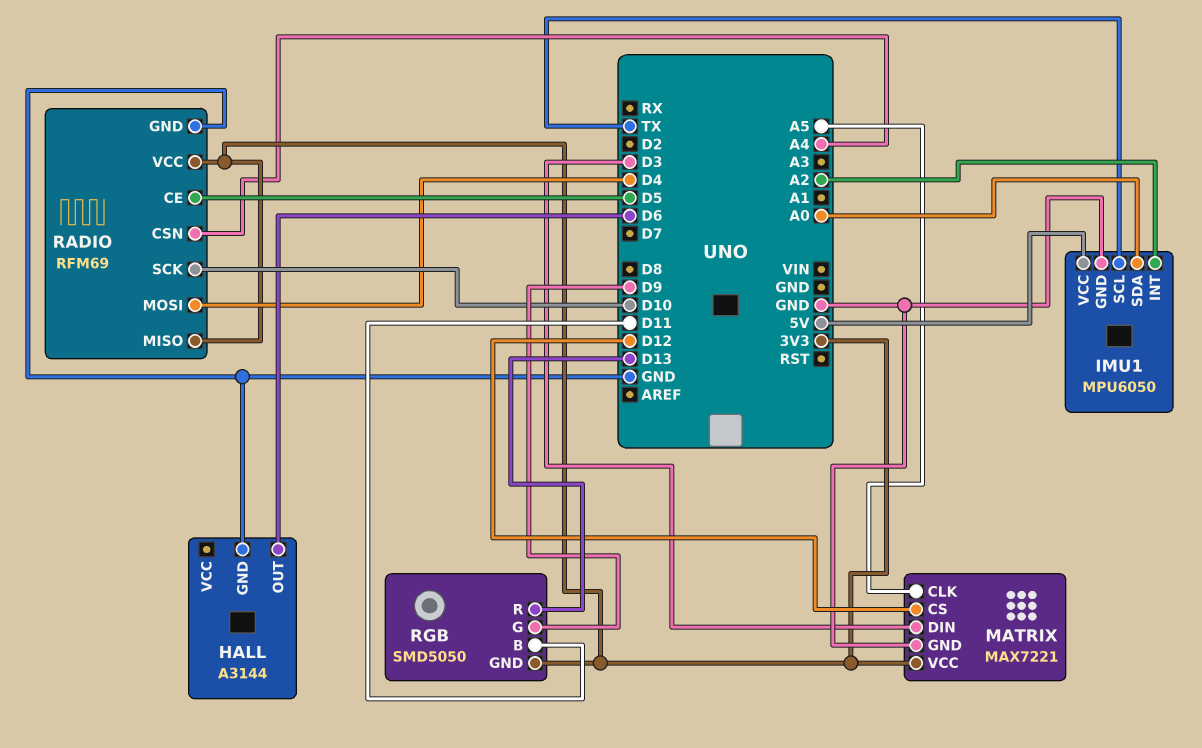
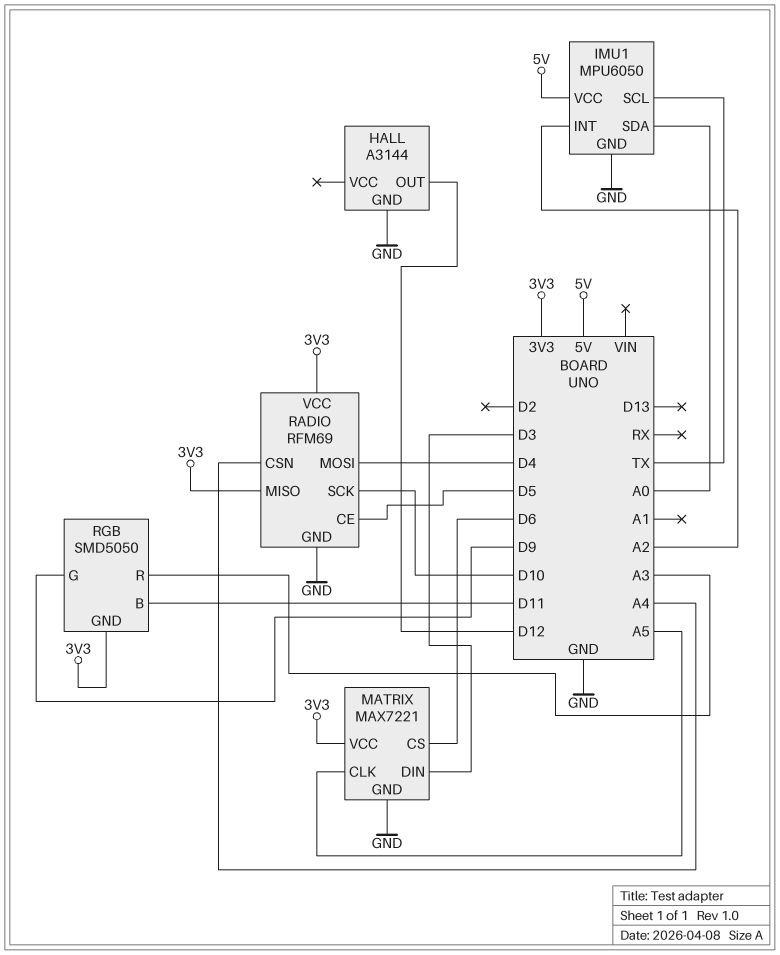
HALL pin OUT: D6 -> D12
MATRIX pin CS: D12 -> D6
RGB pin R: D13 -> A3

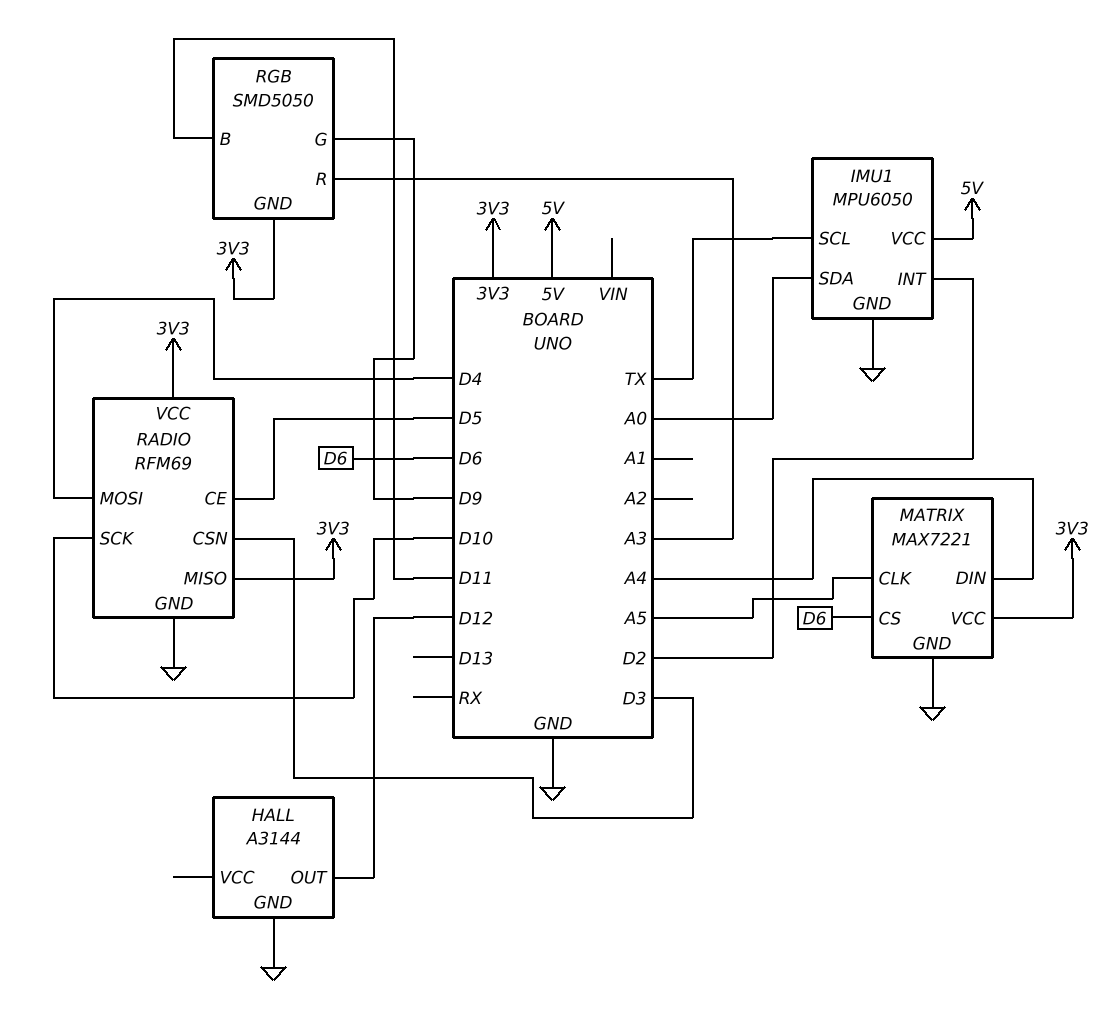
IMU1 pin INT: A2 -> D2
MATRIX pin DIN: D3 -> A4
RADIO pin CSN: A4 -> D3

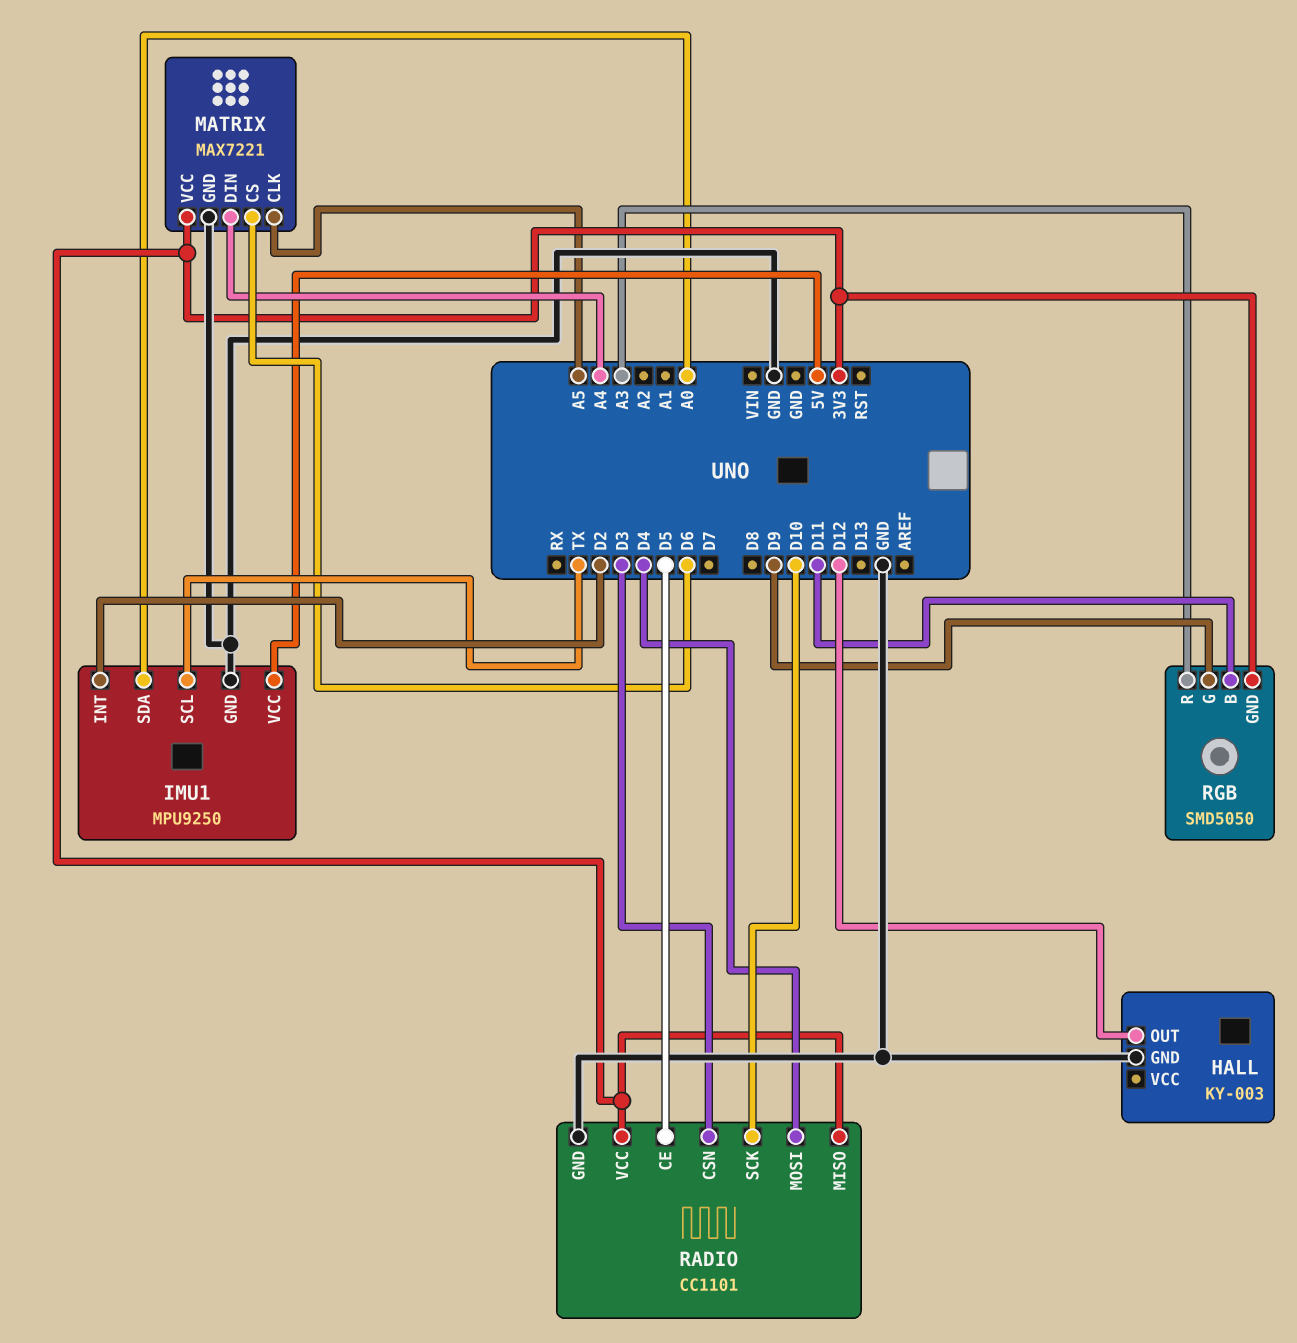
HALL: A3144 -> KY-003
IMU1: MPU6050 -> MPU9250
RADIO: RFM69 -> CC1101

